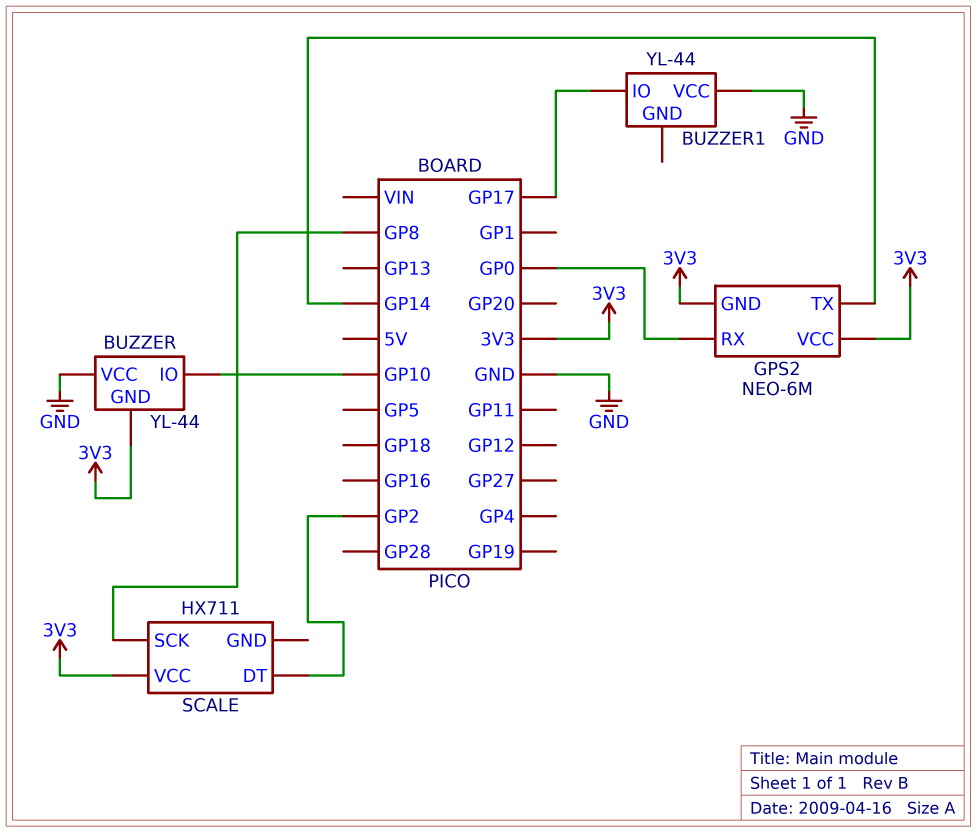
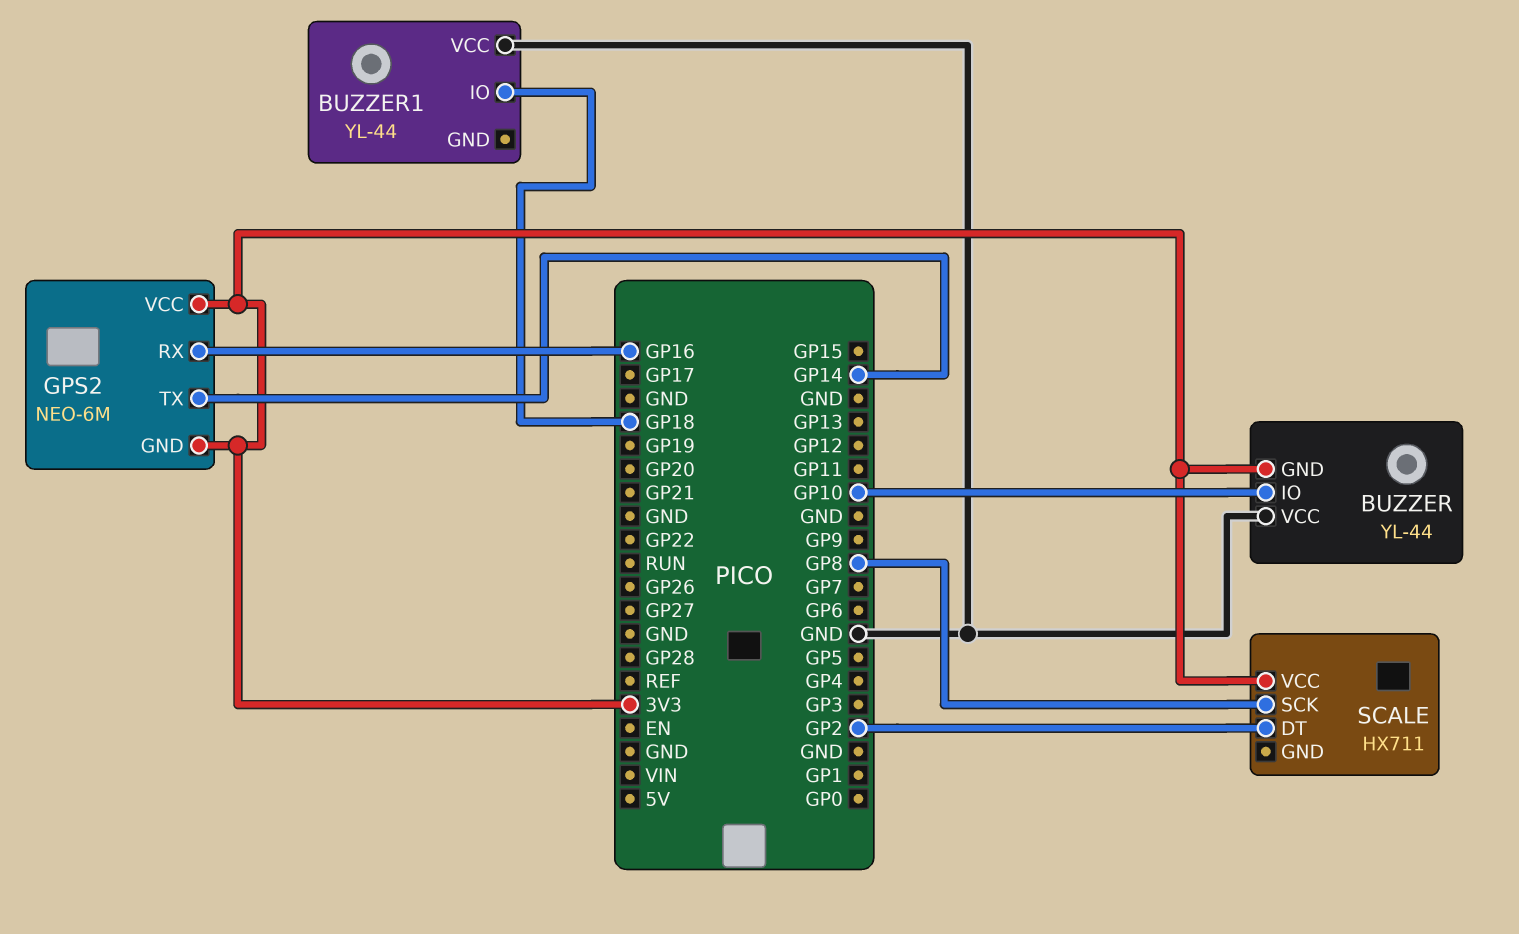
BUZZER1 pin IO: GP17 -> GP18
GPS2 pin RX: GP0 -> GP16

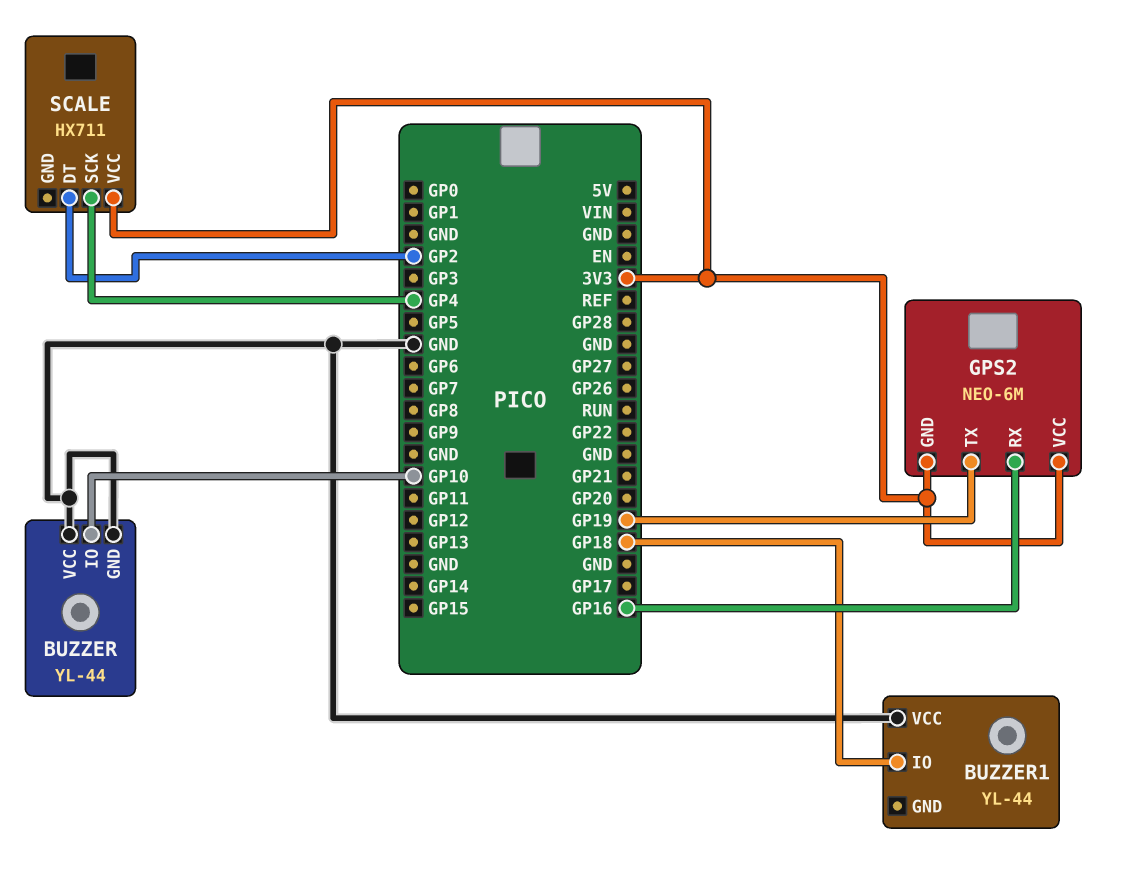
BUZZER pin GND: 3V3 -> GND
GPS2 pin TX: GP14 -> GP19
SCALE pin SCK: GP8 -> GP4

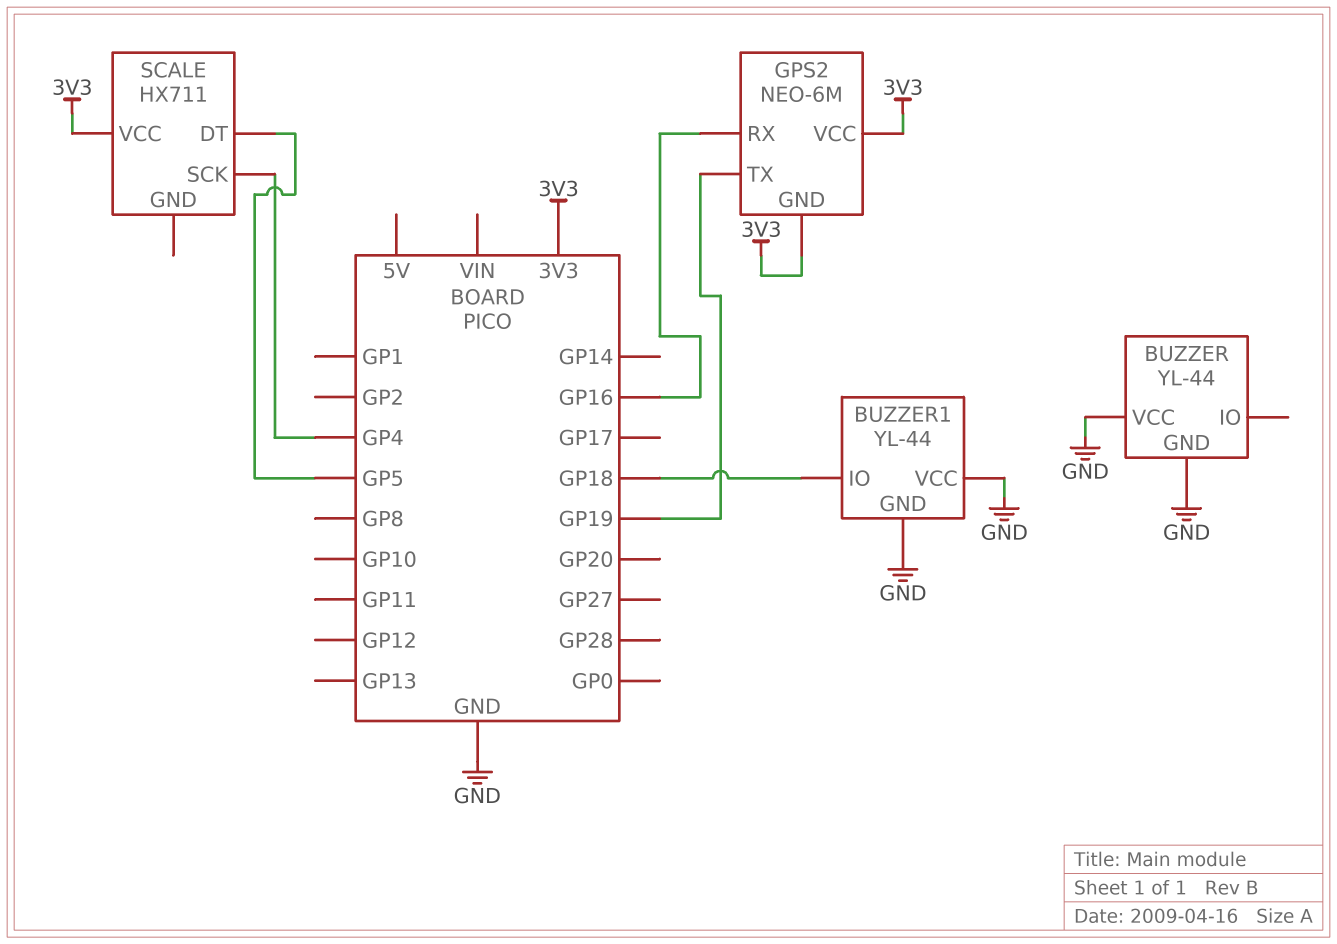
BUZZER pin IO: GP10 -> none
BUZZER1 pin GND: none -> GND
SCALE pin DT: GP2 -> GP5

